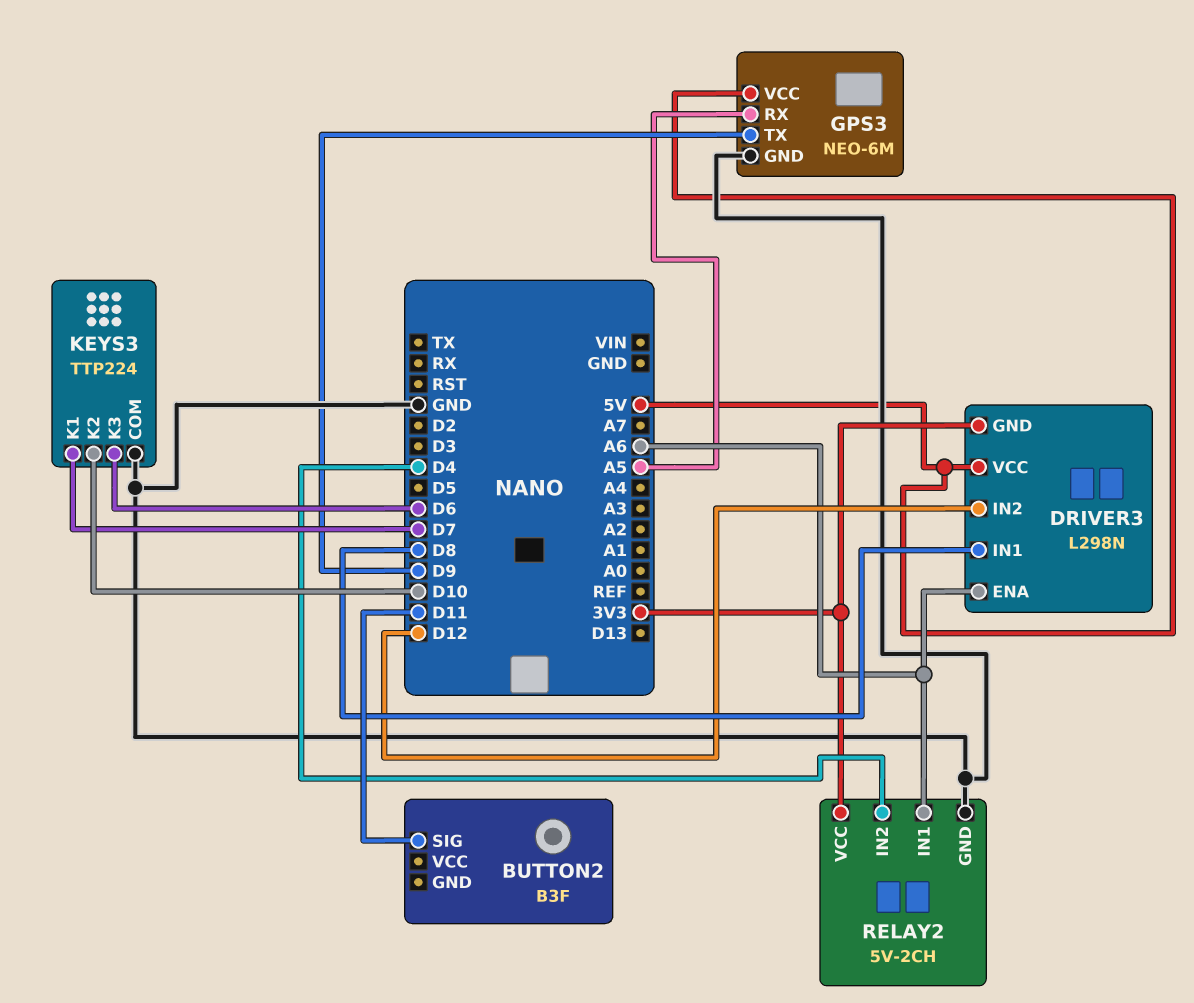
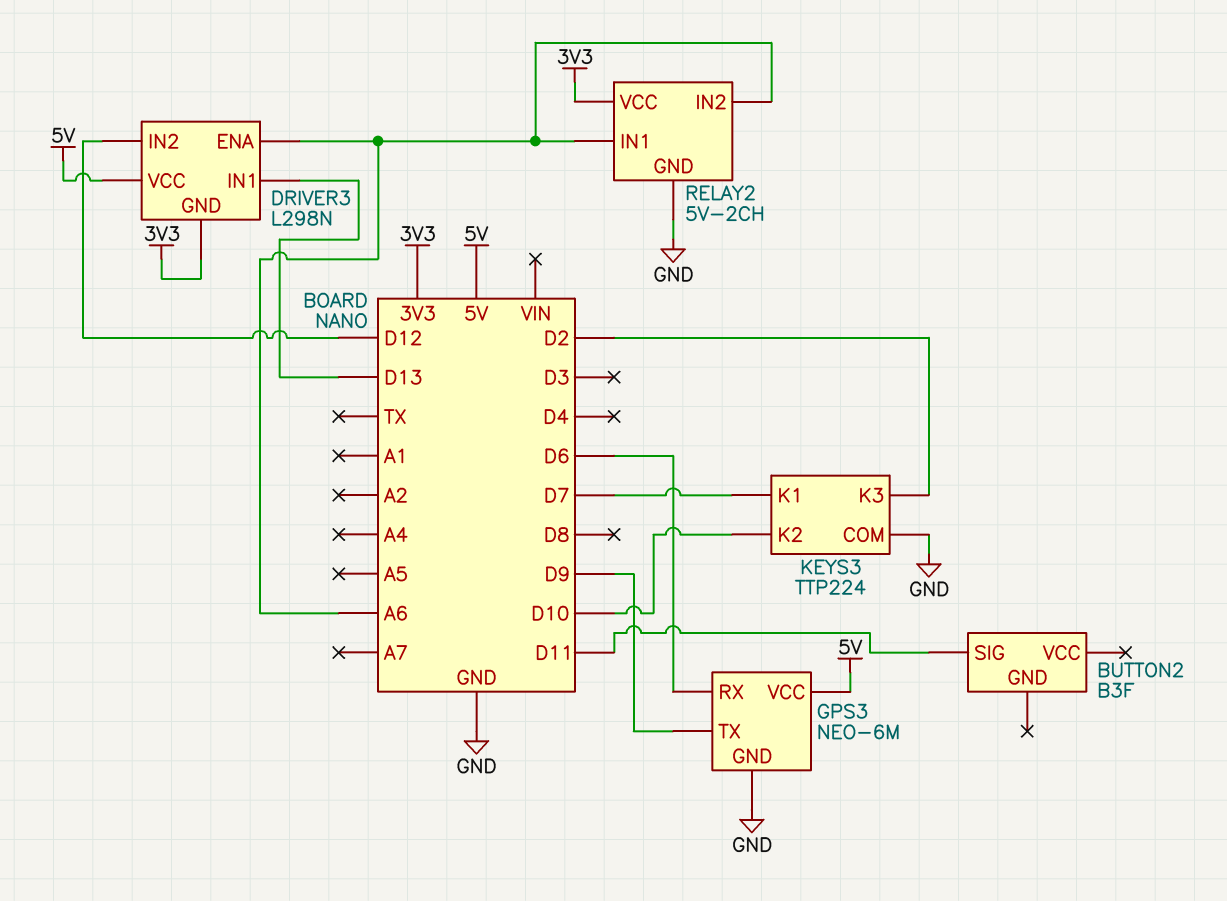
DRIVER3 pin IN1: D8 -> D13
GPS3 pin RX: A5 -> D6
KEYS3 pin K3: D6 -> D2
RELAY2 pin IN2: D4 -> A6

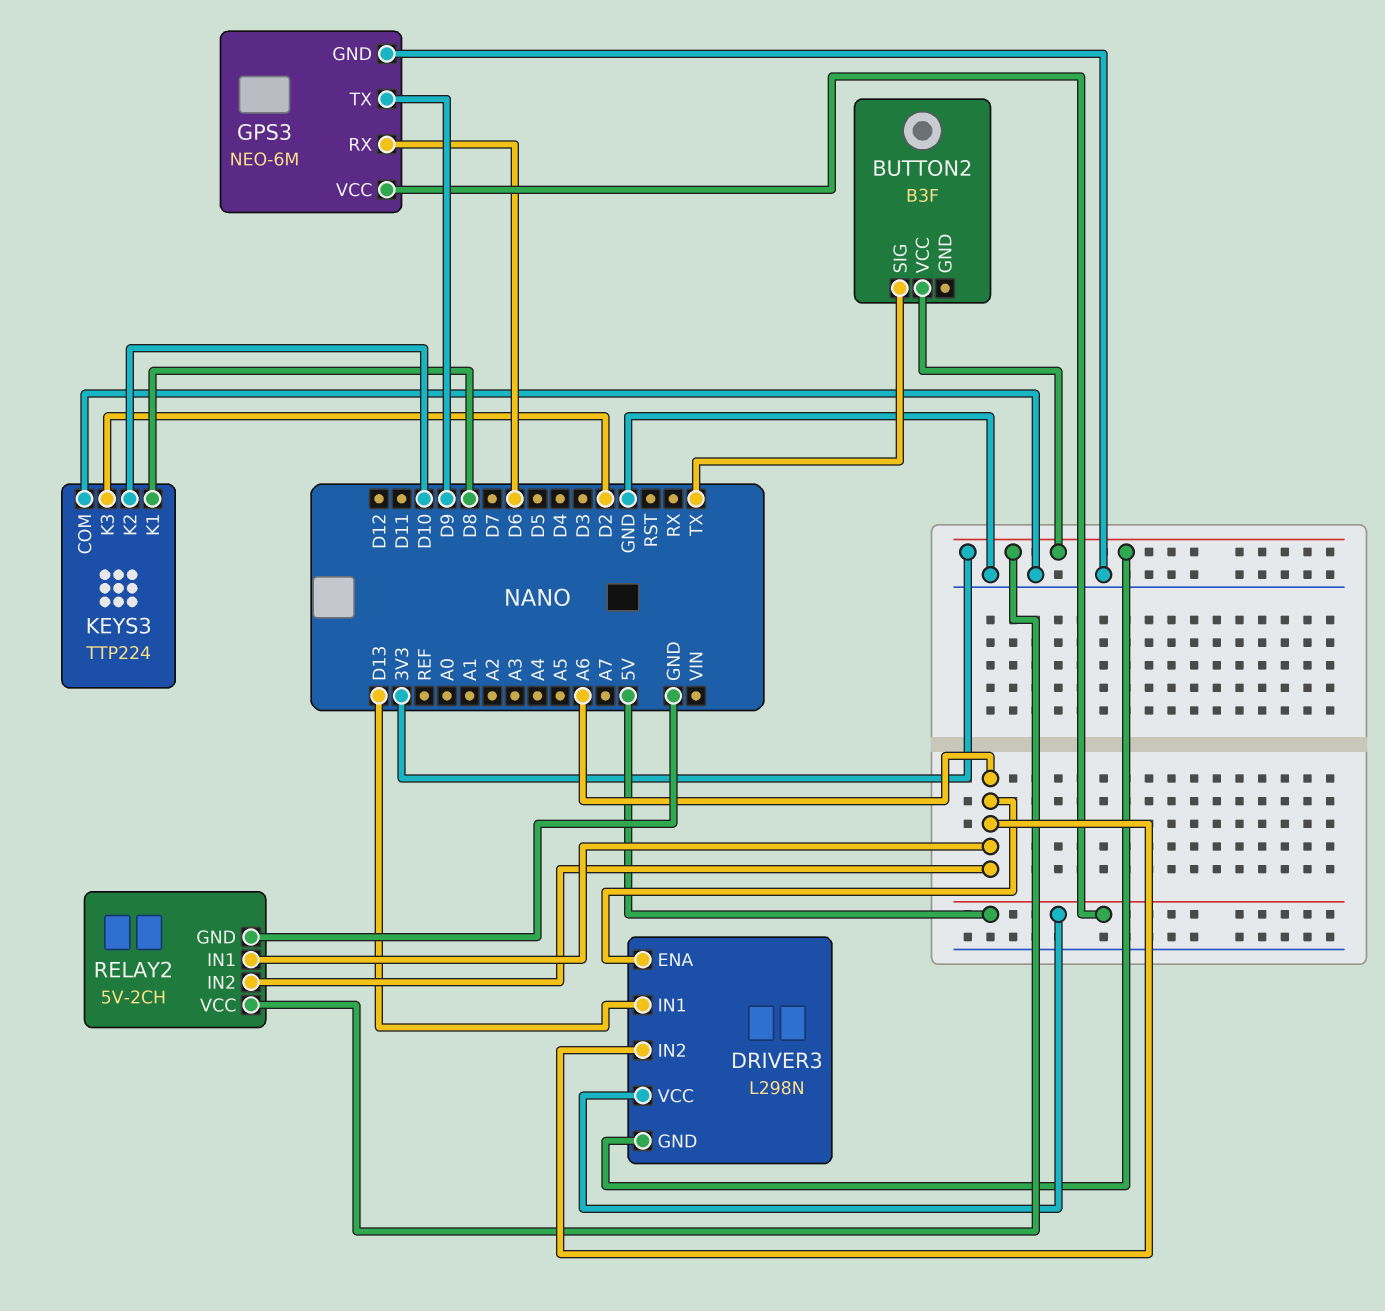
BUTTON2 pin SIG: D11 -> TX
BUTTON2 pin VCC: none -> 3V3
DRIVER3 pin IN2: D12 -> A6
KEYS3 pin K1: D7 -> D8

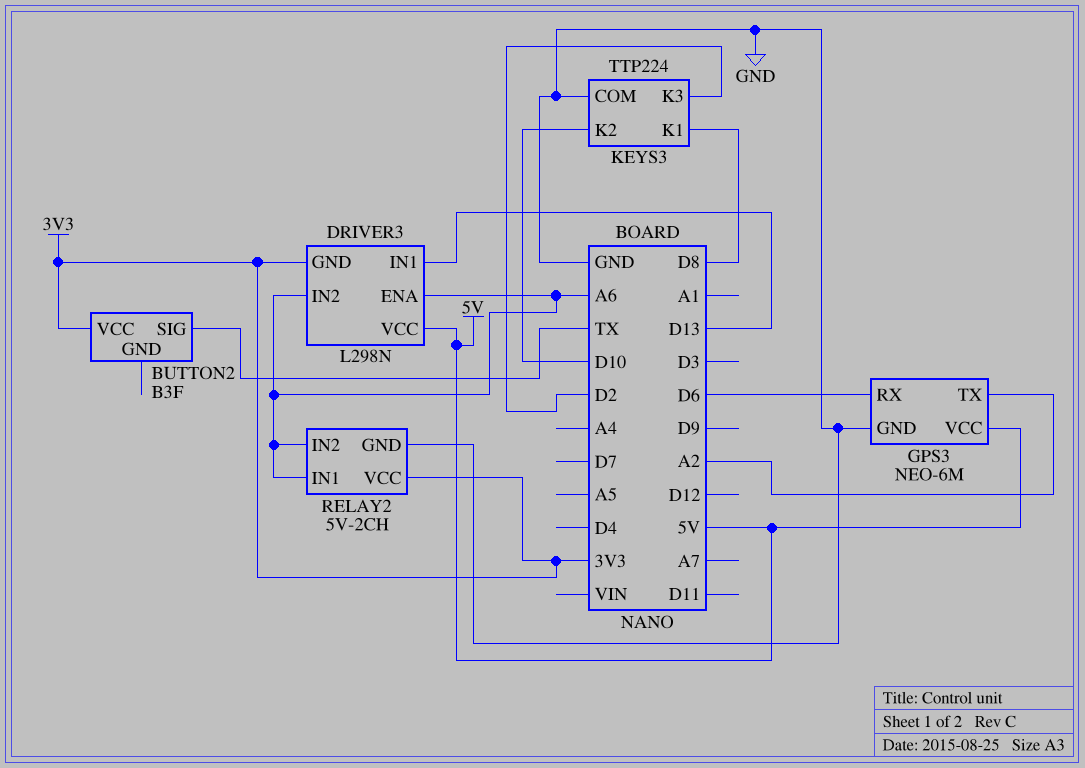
GPS3 pin TX: D9 -> A2

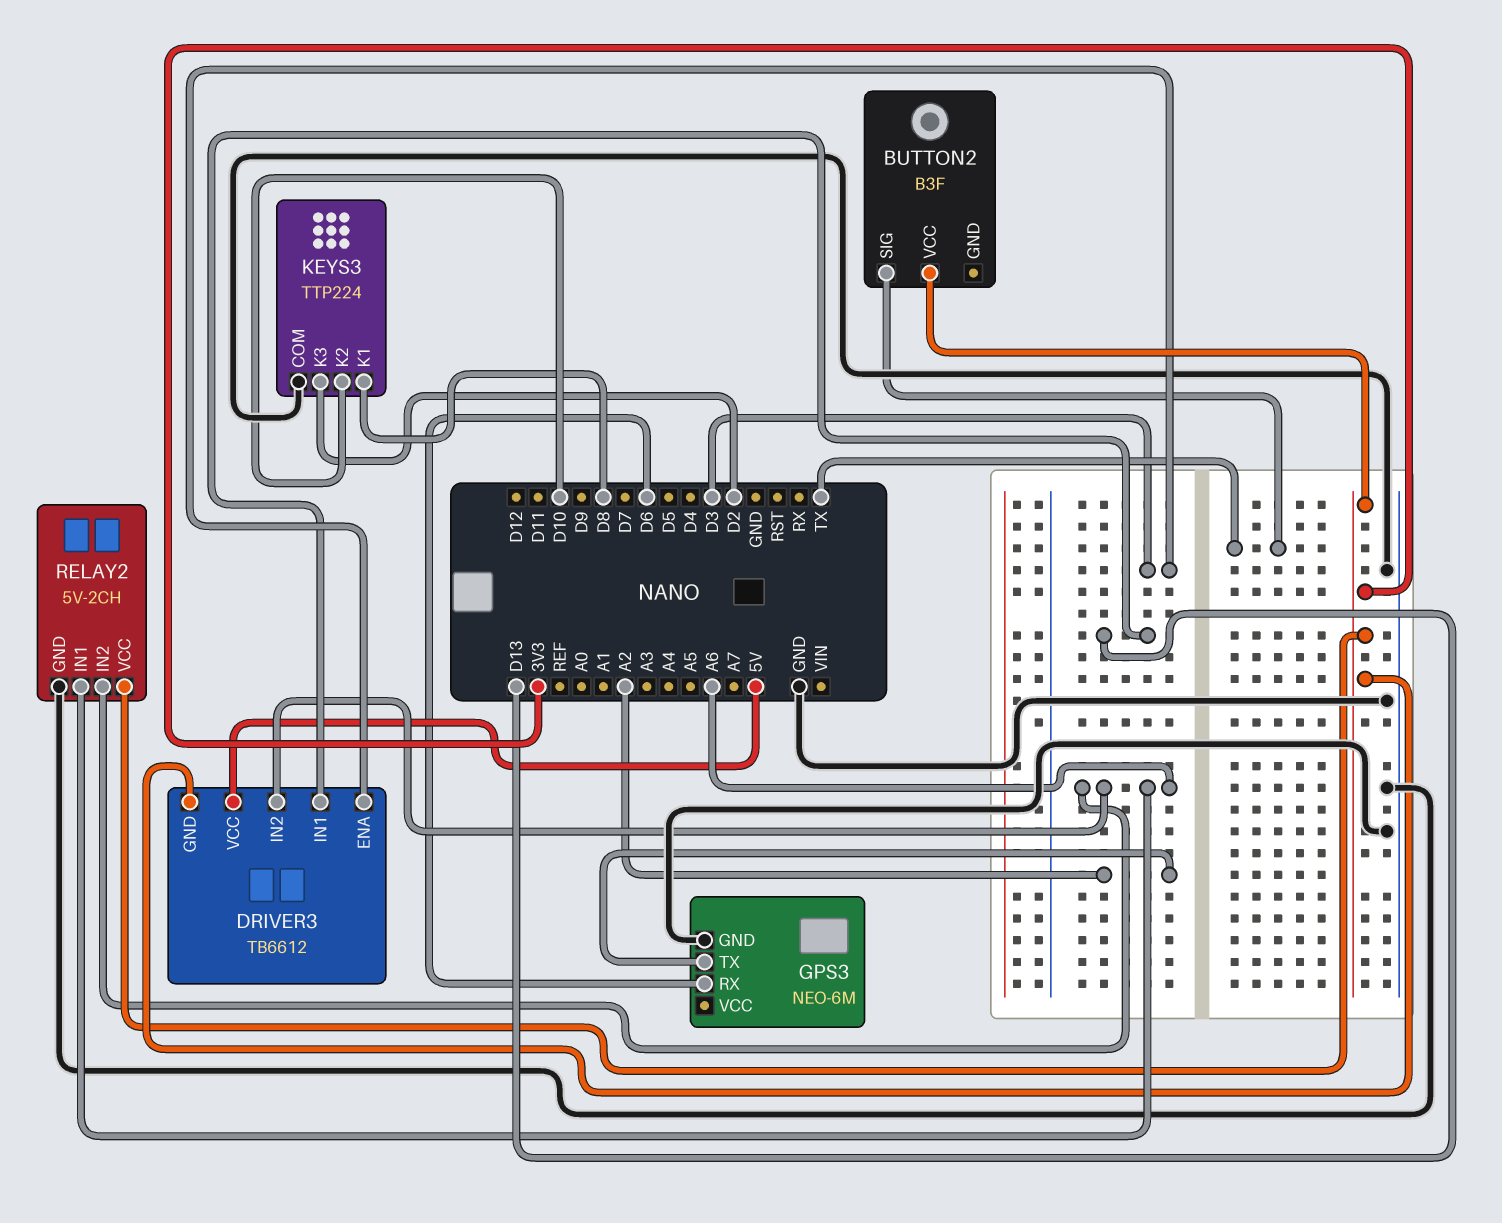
DRIVER3: L298N -> TB6612
DRIVER3 pin ENA: A6 -> D3
GPS3 pin VCC: 5V -> none

